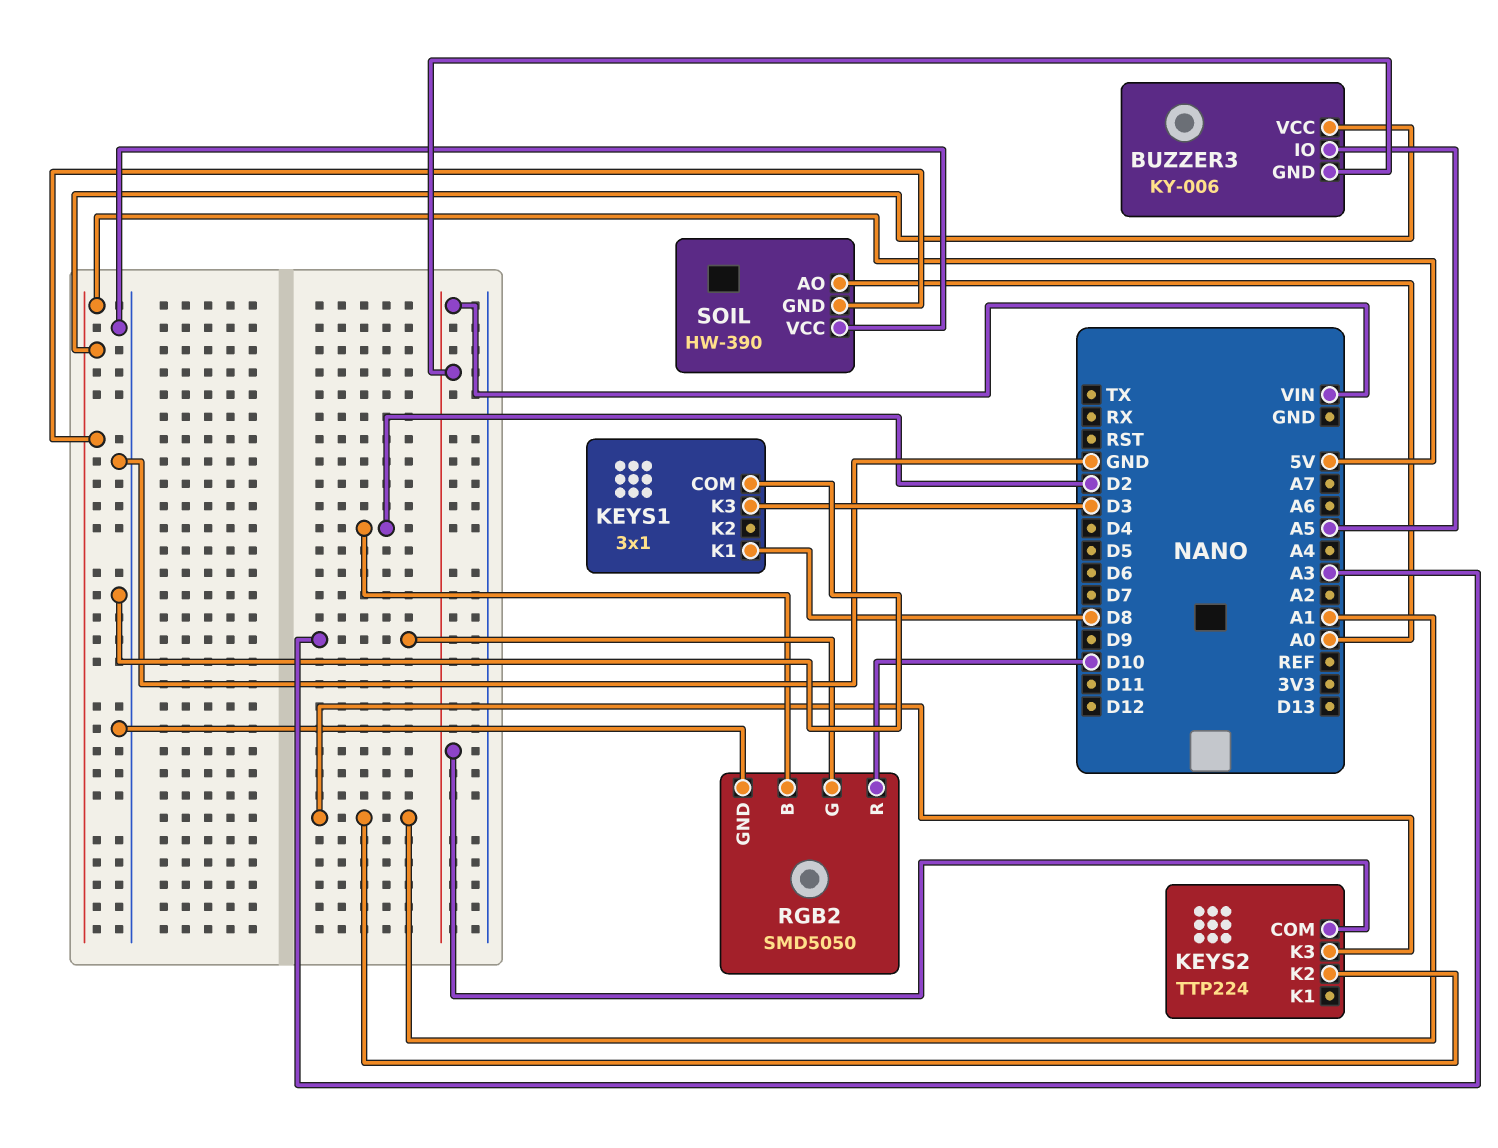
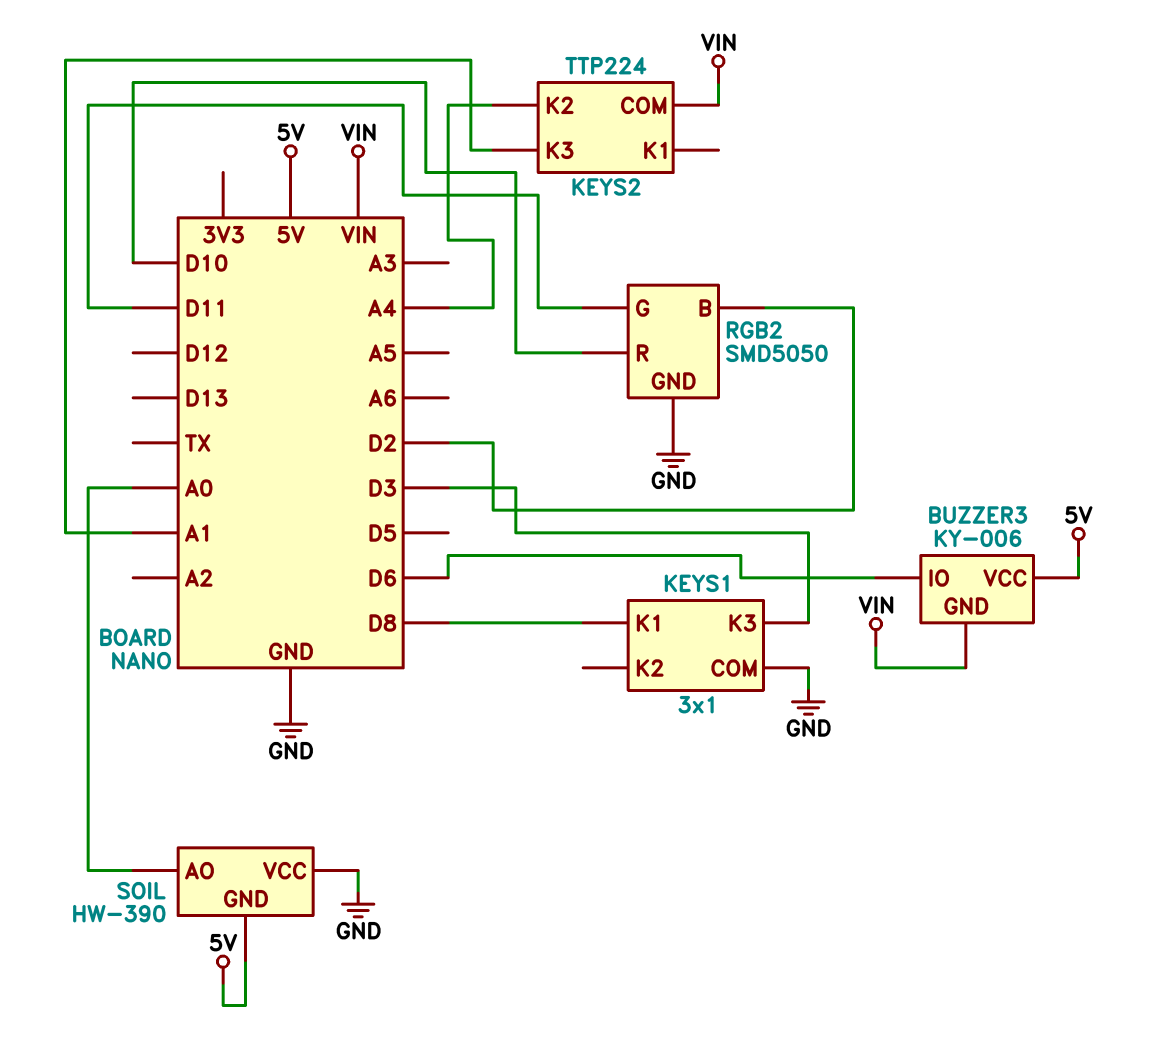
BUZZER3 pin IO: A5 -> D6
KEYS2 pin K2: A1 -> A4
RGB2 pin G: A3 -> D11

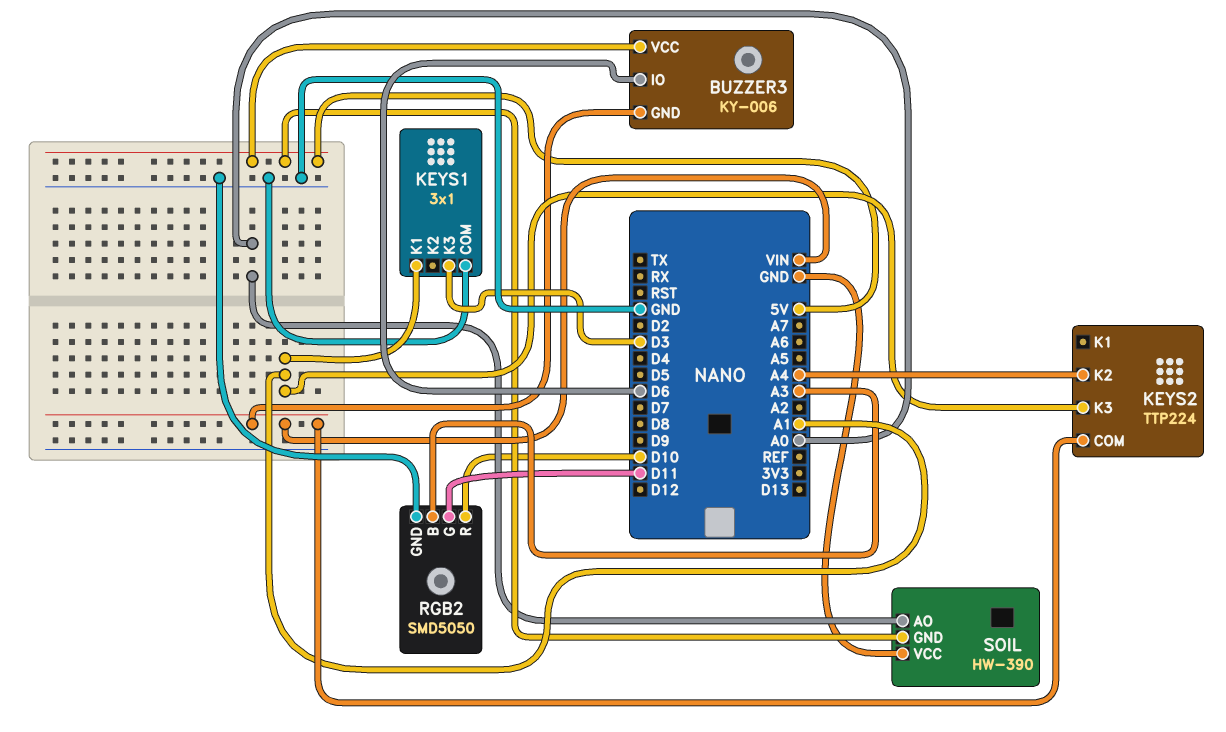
KEYS1 pin K1: D8 -> A1
RGB2 pin B: D2 -> A3

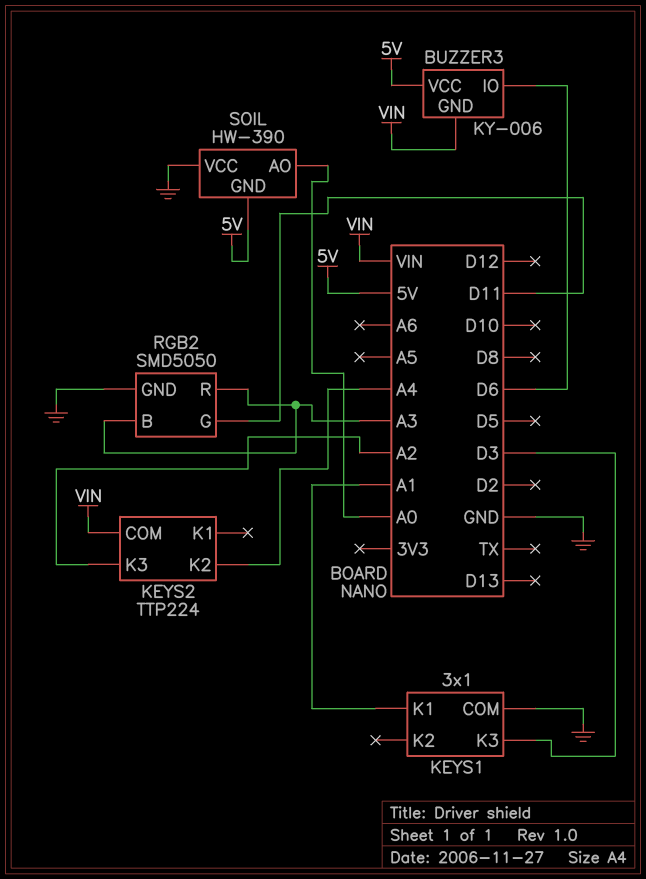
KEYS2 pin K3: A1 -> A2
RGB2 pin R: D10 -> A3

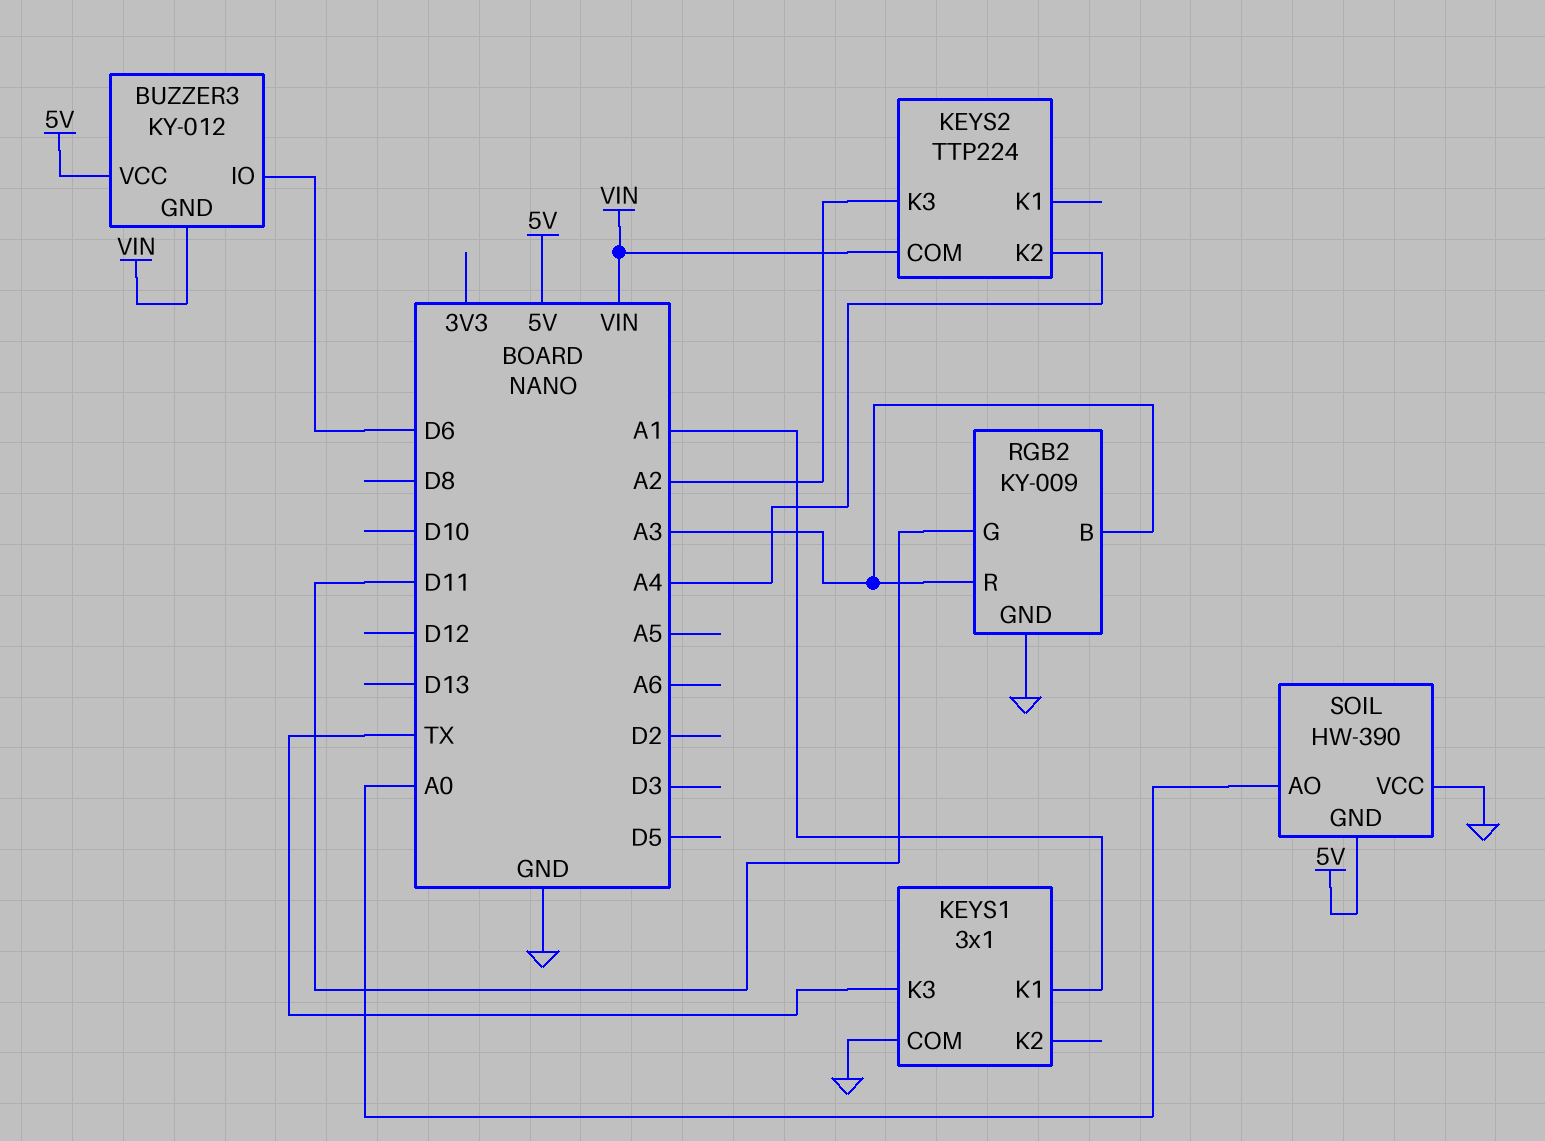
BUZZER3: KY-006 -> KY-012
KEYS1 pin K3: D3 -> TX
RGB2: SMD5050 -> KY-009

